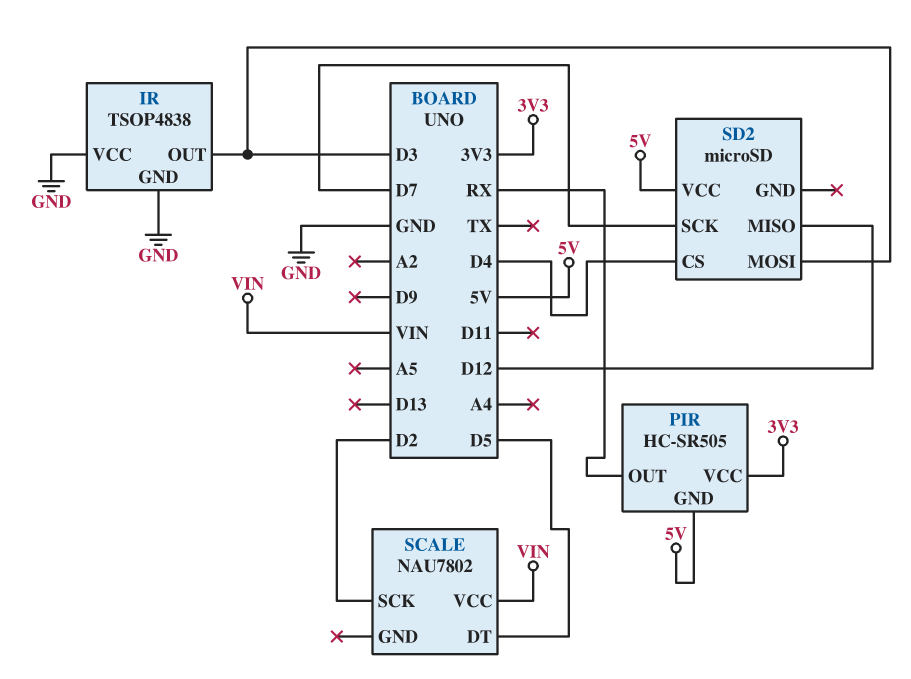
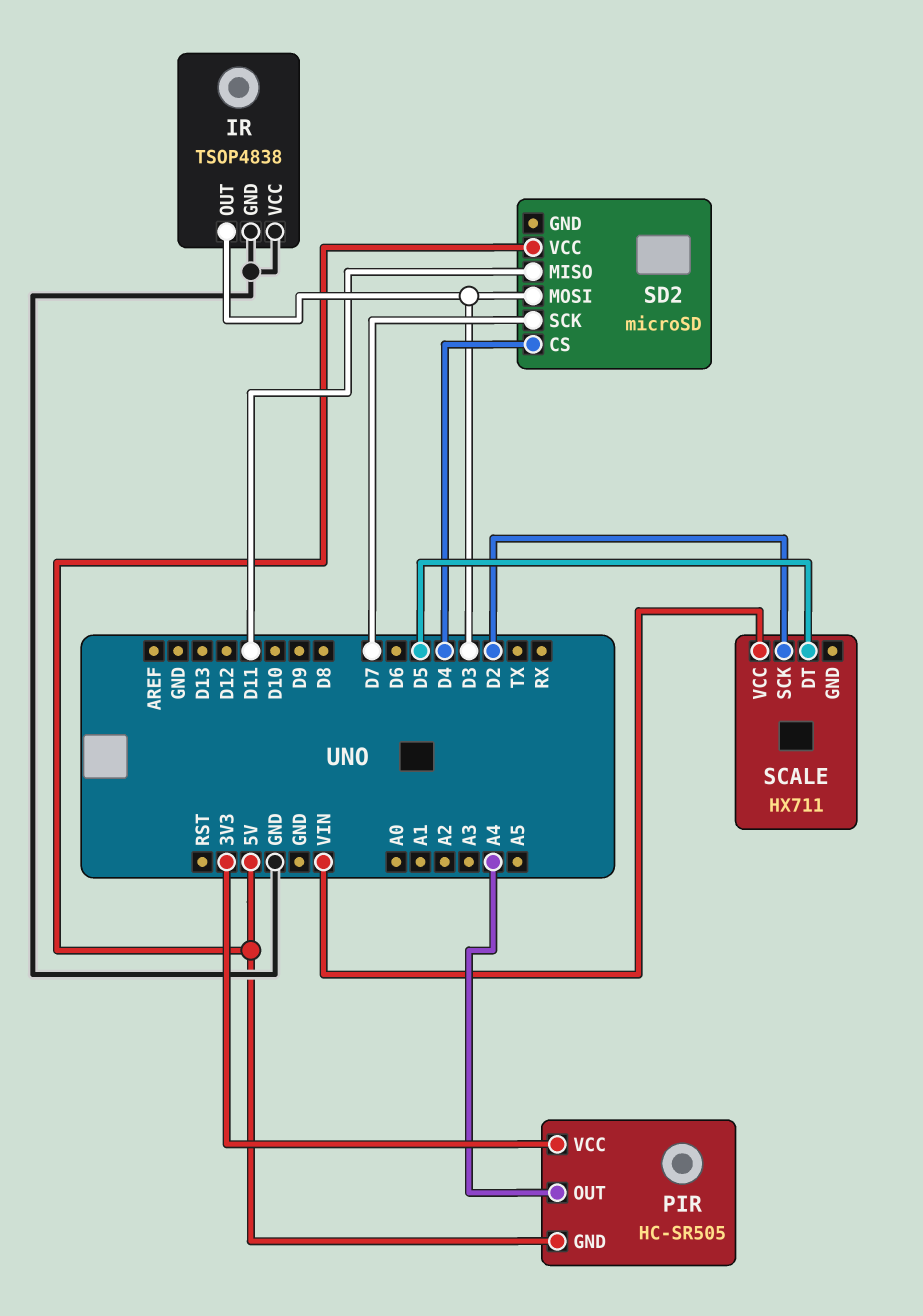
PIR pin OUT: RX -> A4
SCALE: NAU7802 -> HX711
SD2 pin MISO: D12 -> D11

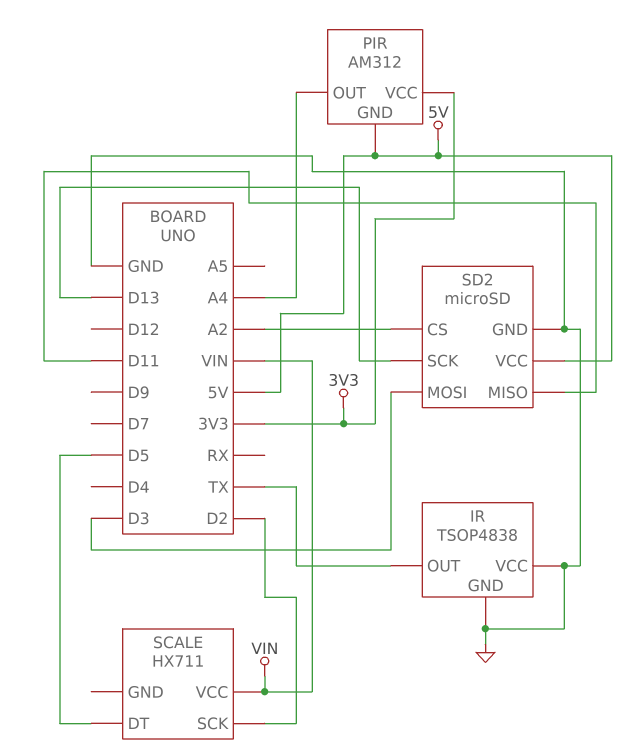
IR pin OUT: D3 -> TX
PIR: HC-SR505 -> AM312
SD2 pin CS: D4 -> A2
SD2 pin GND: none -> GND
SD2 pin SCK: D7 -> D13

